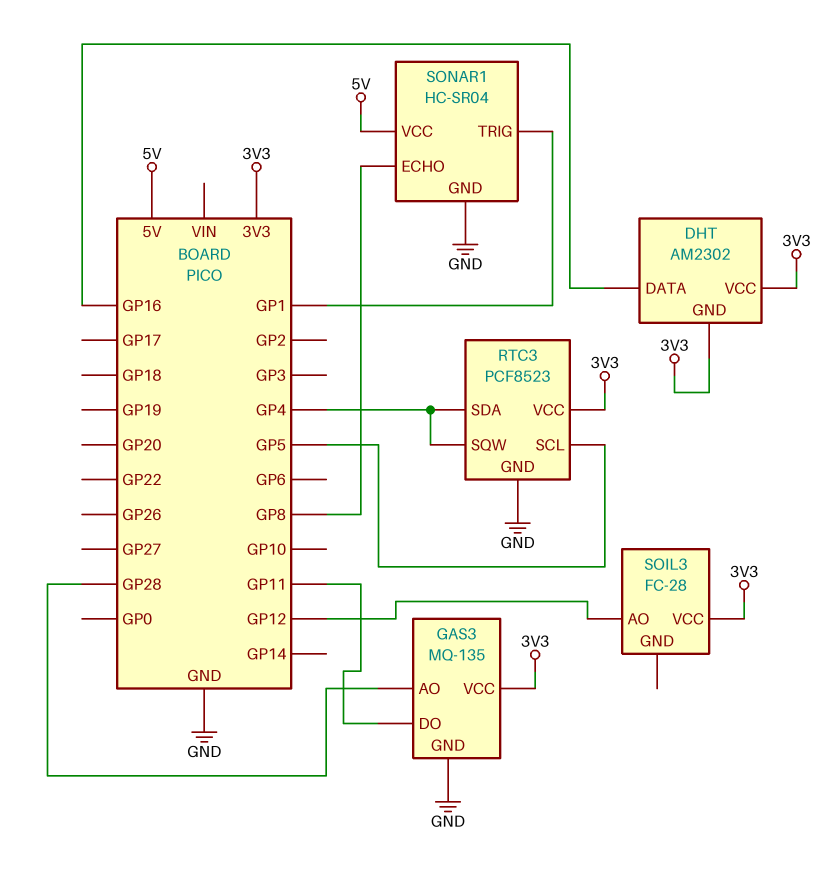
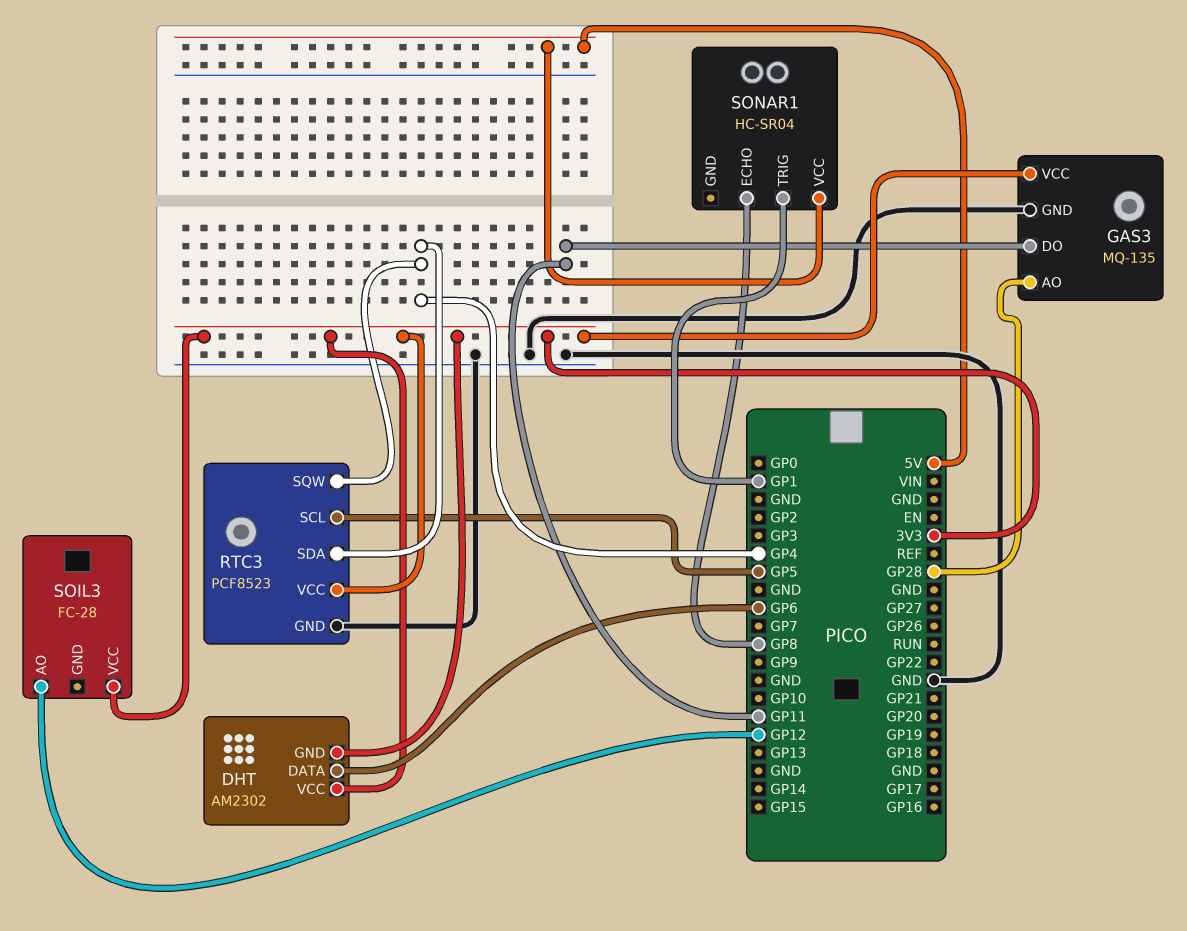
DHT pin DATA: GP16 -> GP6
SONAR1 pin GND: GND -> none

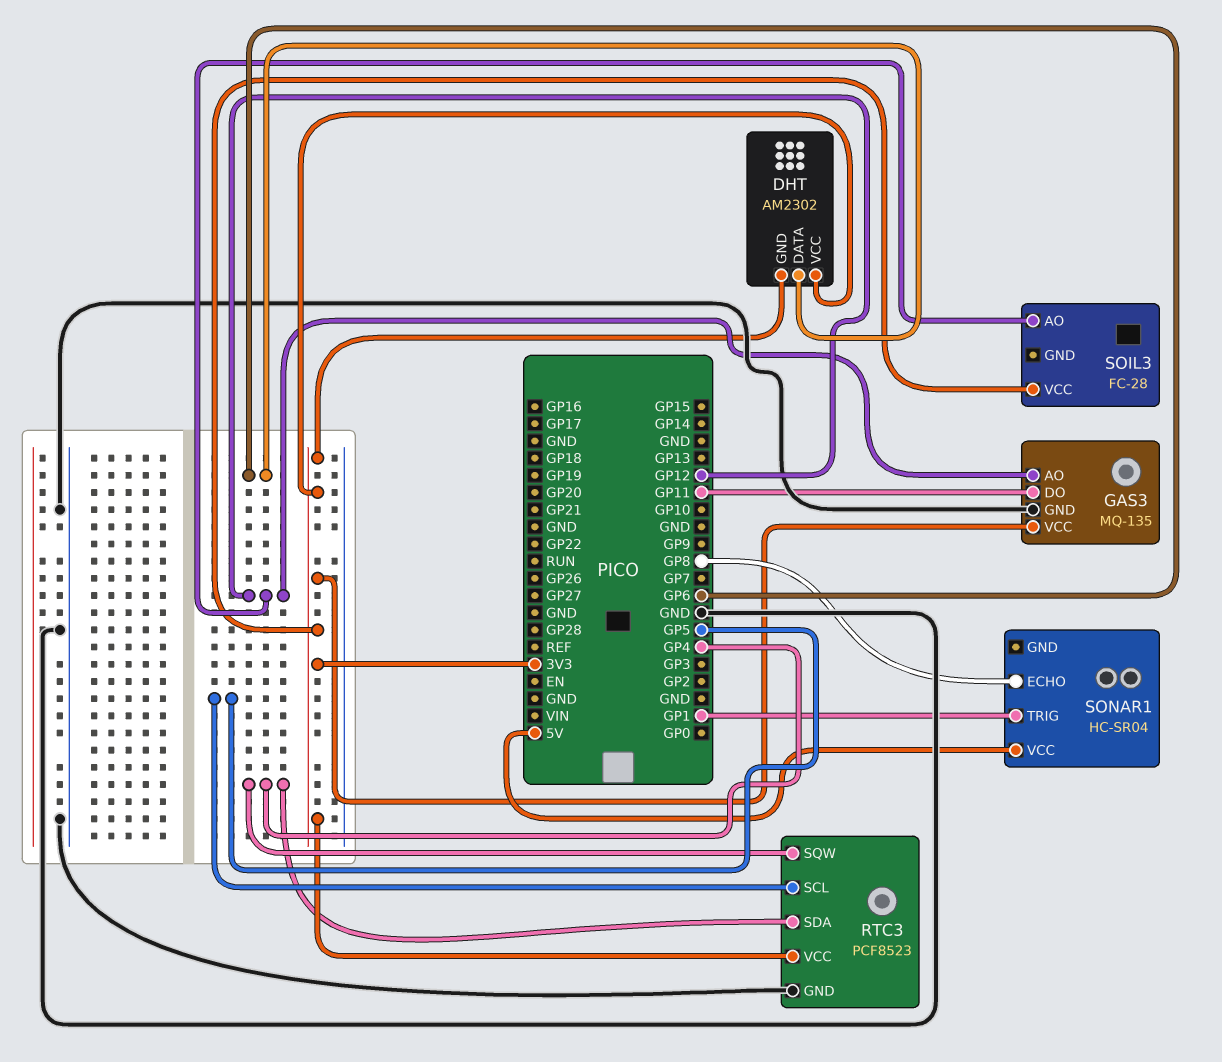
GAS3 pin AO: GP28 -> GP12

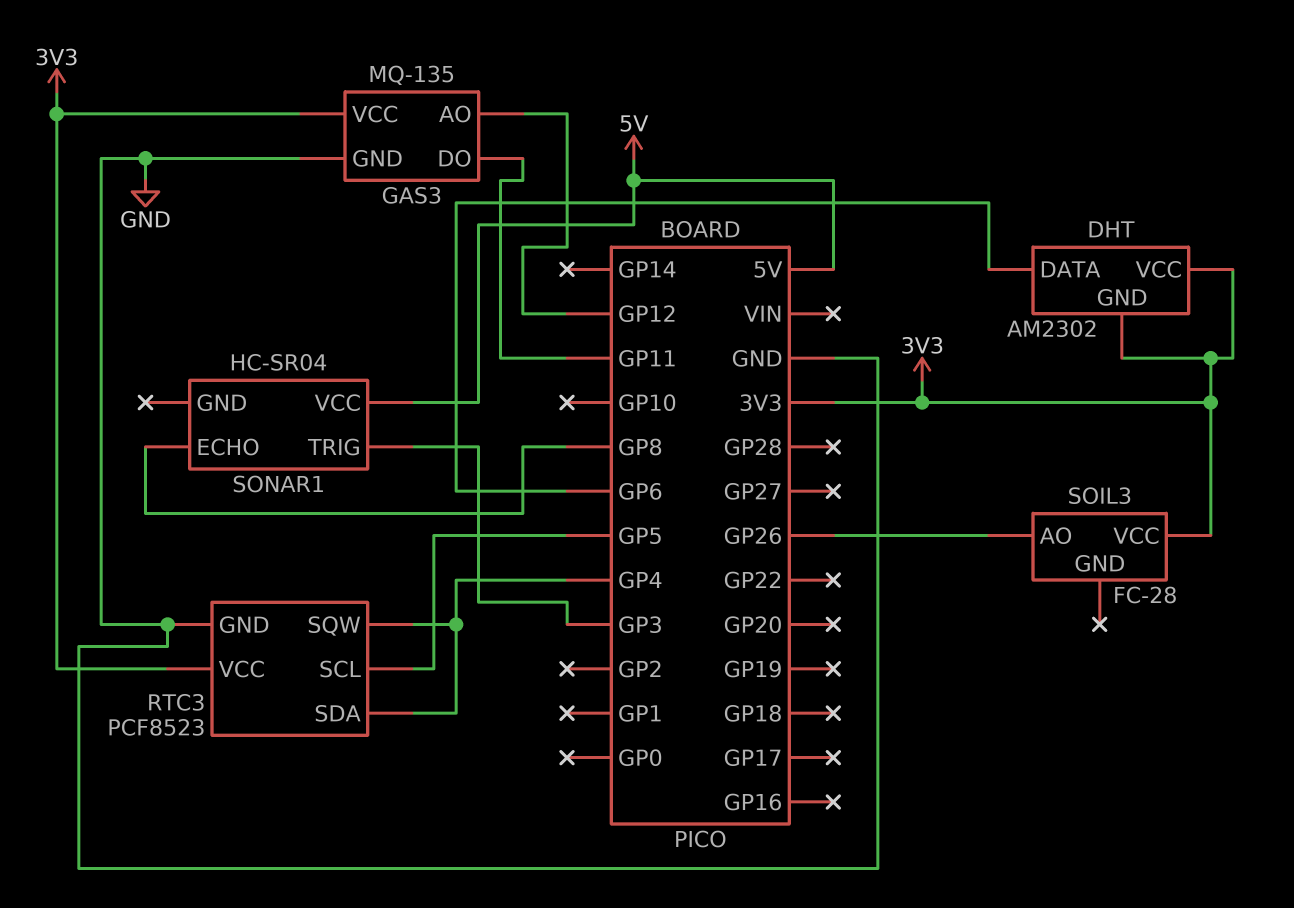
SOIL3 pin AO: GP12 -> GP26
SONAR1 pin TRIG: GP1 -> GP3

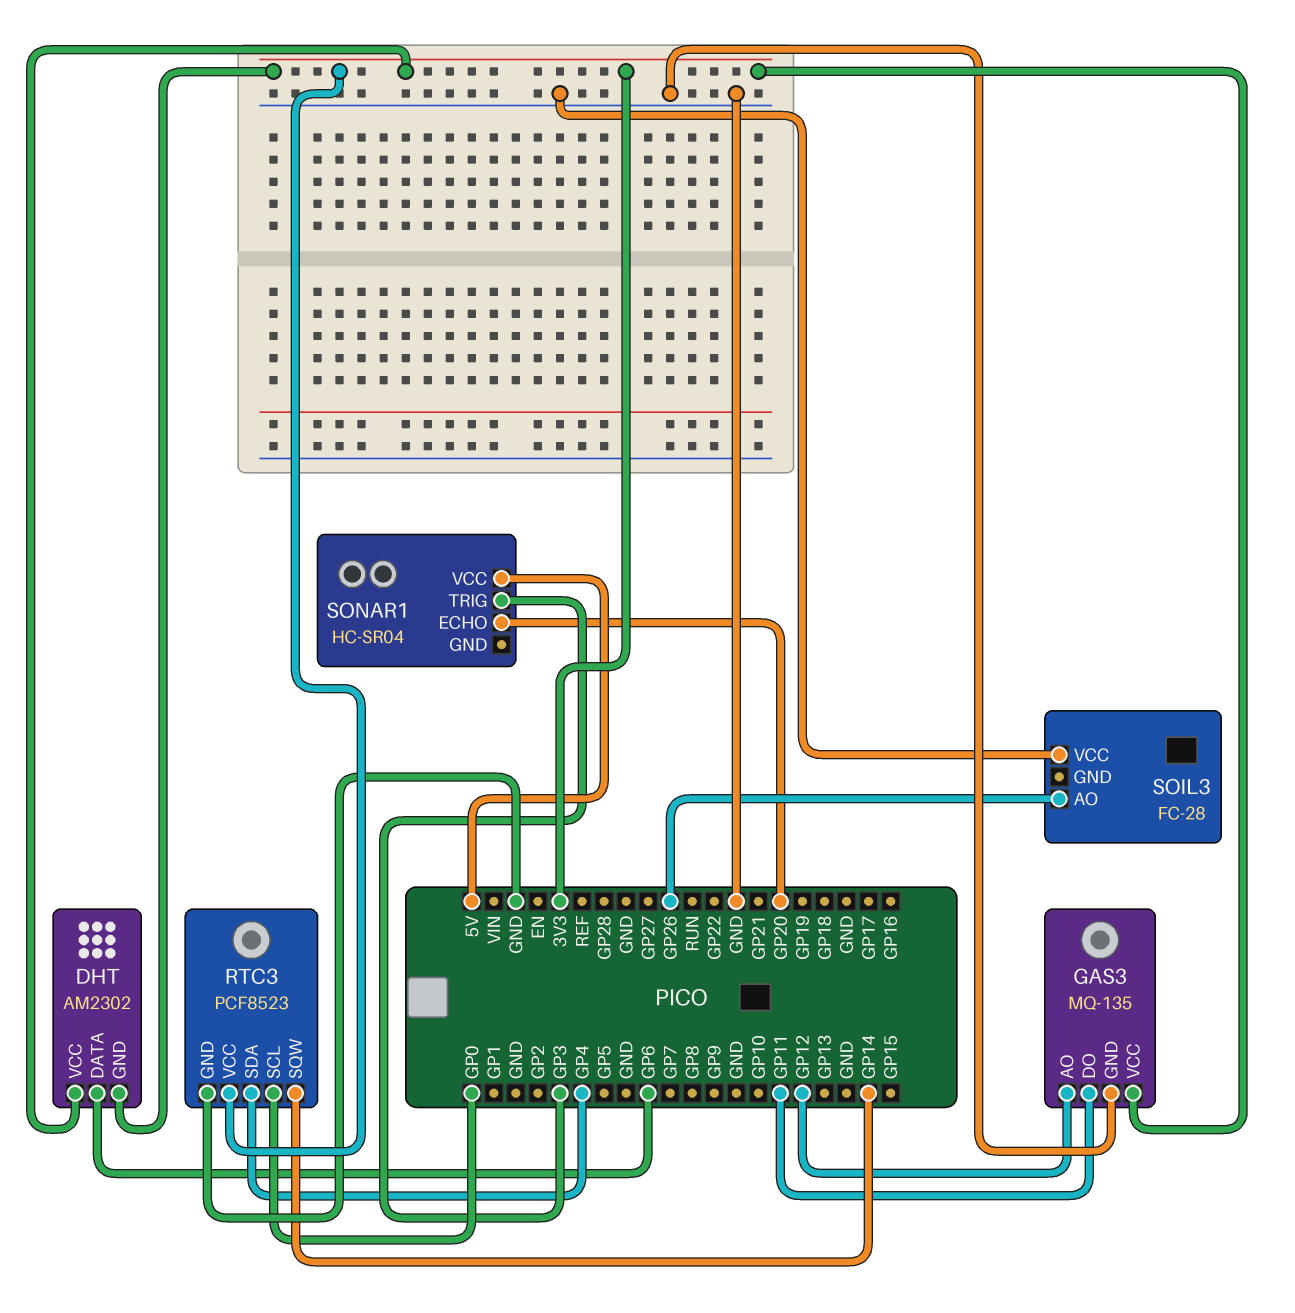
RTC3 pin SCL: GP5 -> GP0
RTC3 pin SQW: GP4 -> GP14
SOIL3 pin VCC: 3V3 -> GND
SONAR1 pin ECHO: GP8 -> GP20

